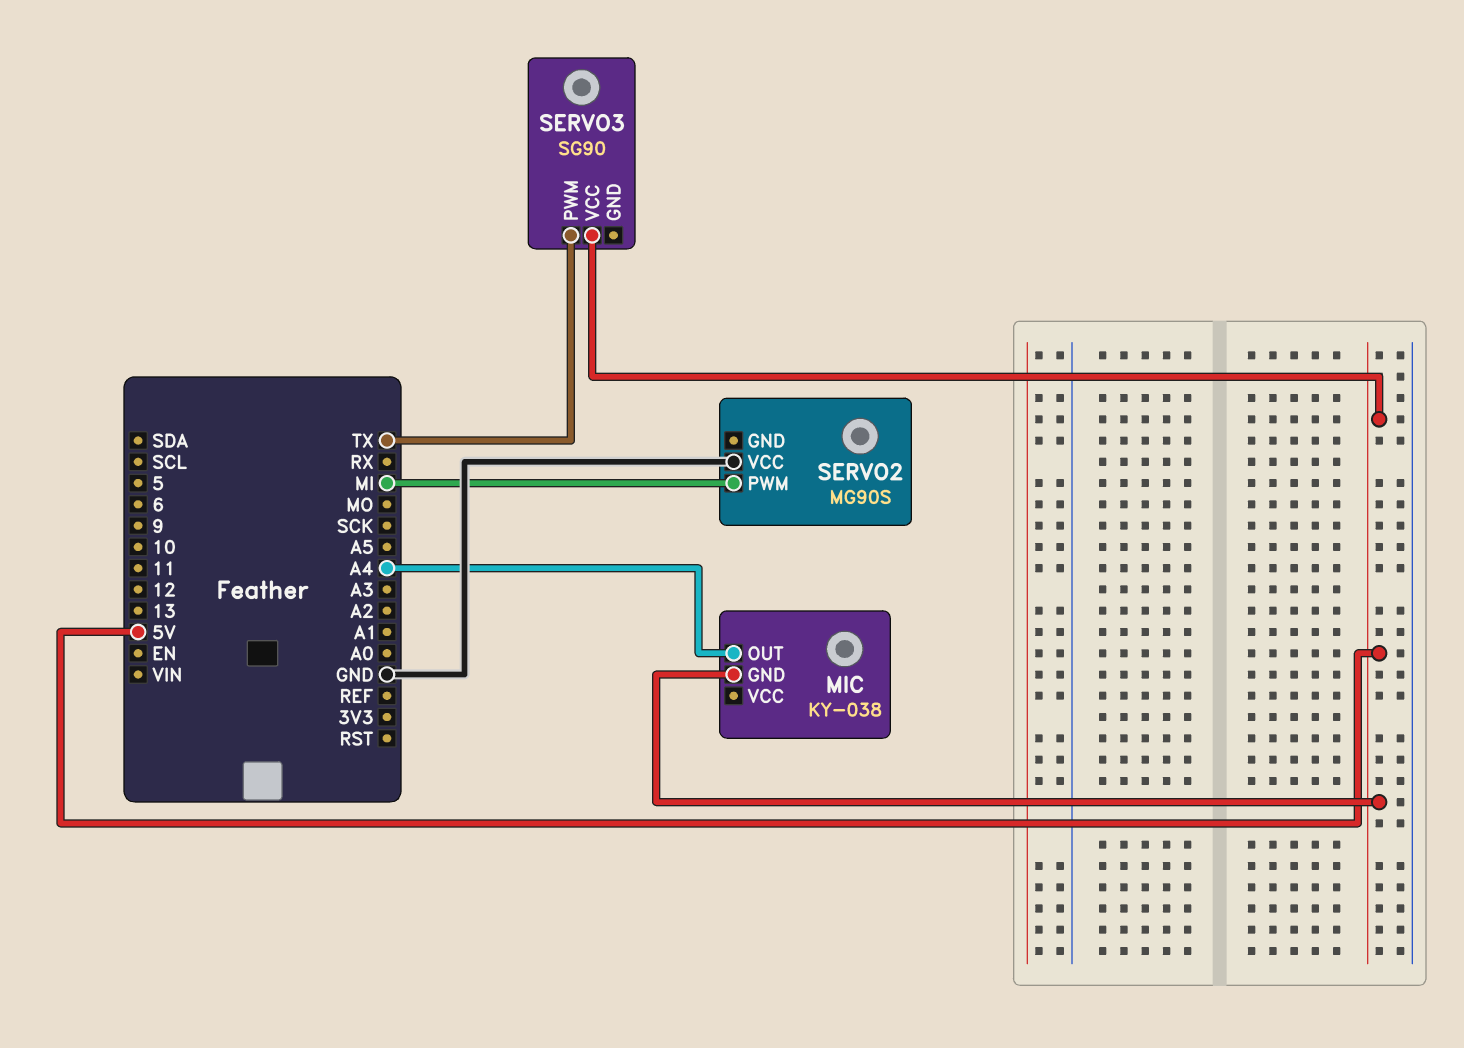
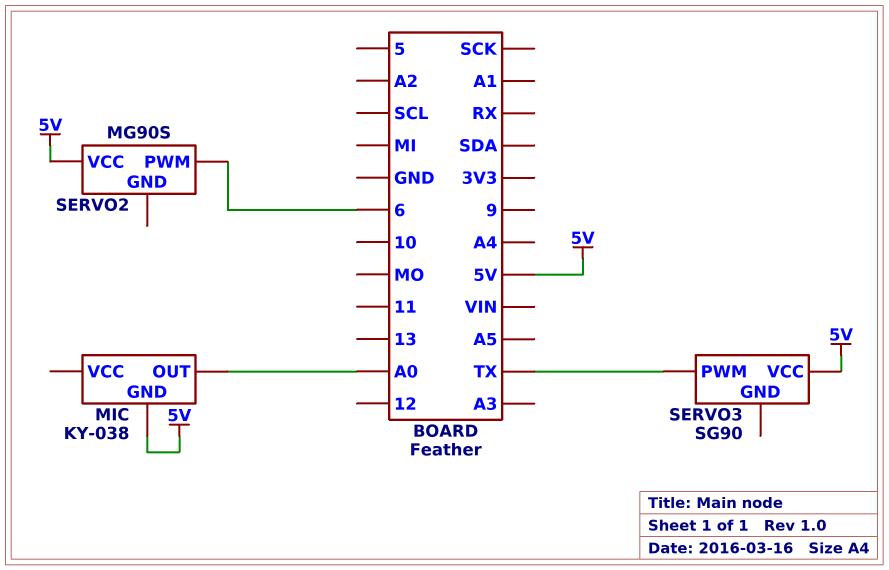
MIC pin OUT: A4 -> A0
SERVO2 pin PWM: MI -> 6
SERVO2 pin VCC: GND -> 5V

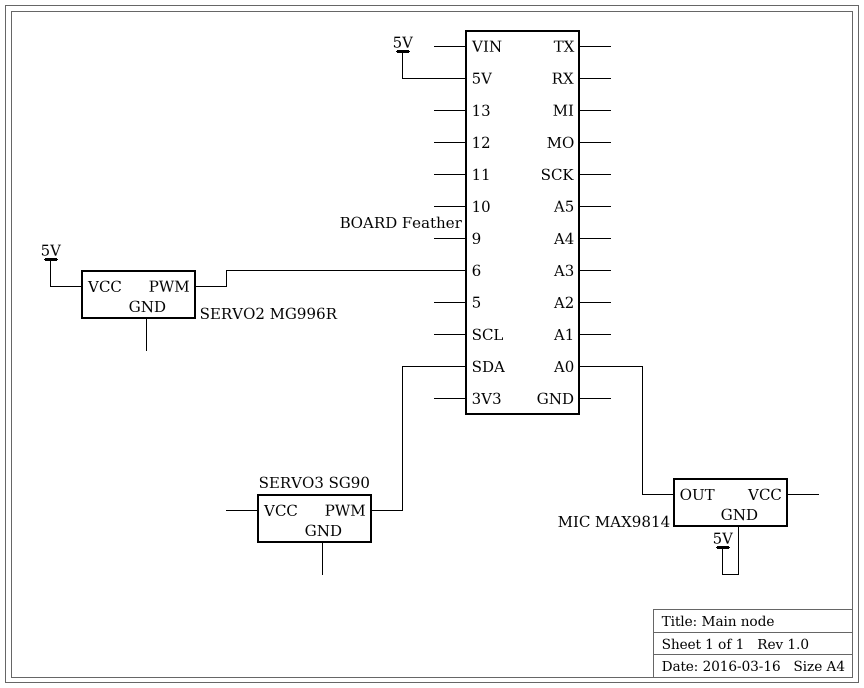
MIC: KY-038 -> MAX9814
SERVO2: MG90S -> MG996R
SERVO3 pin PWM: TX -> SDA
SERVO3 pin VCC: 5V -> none

